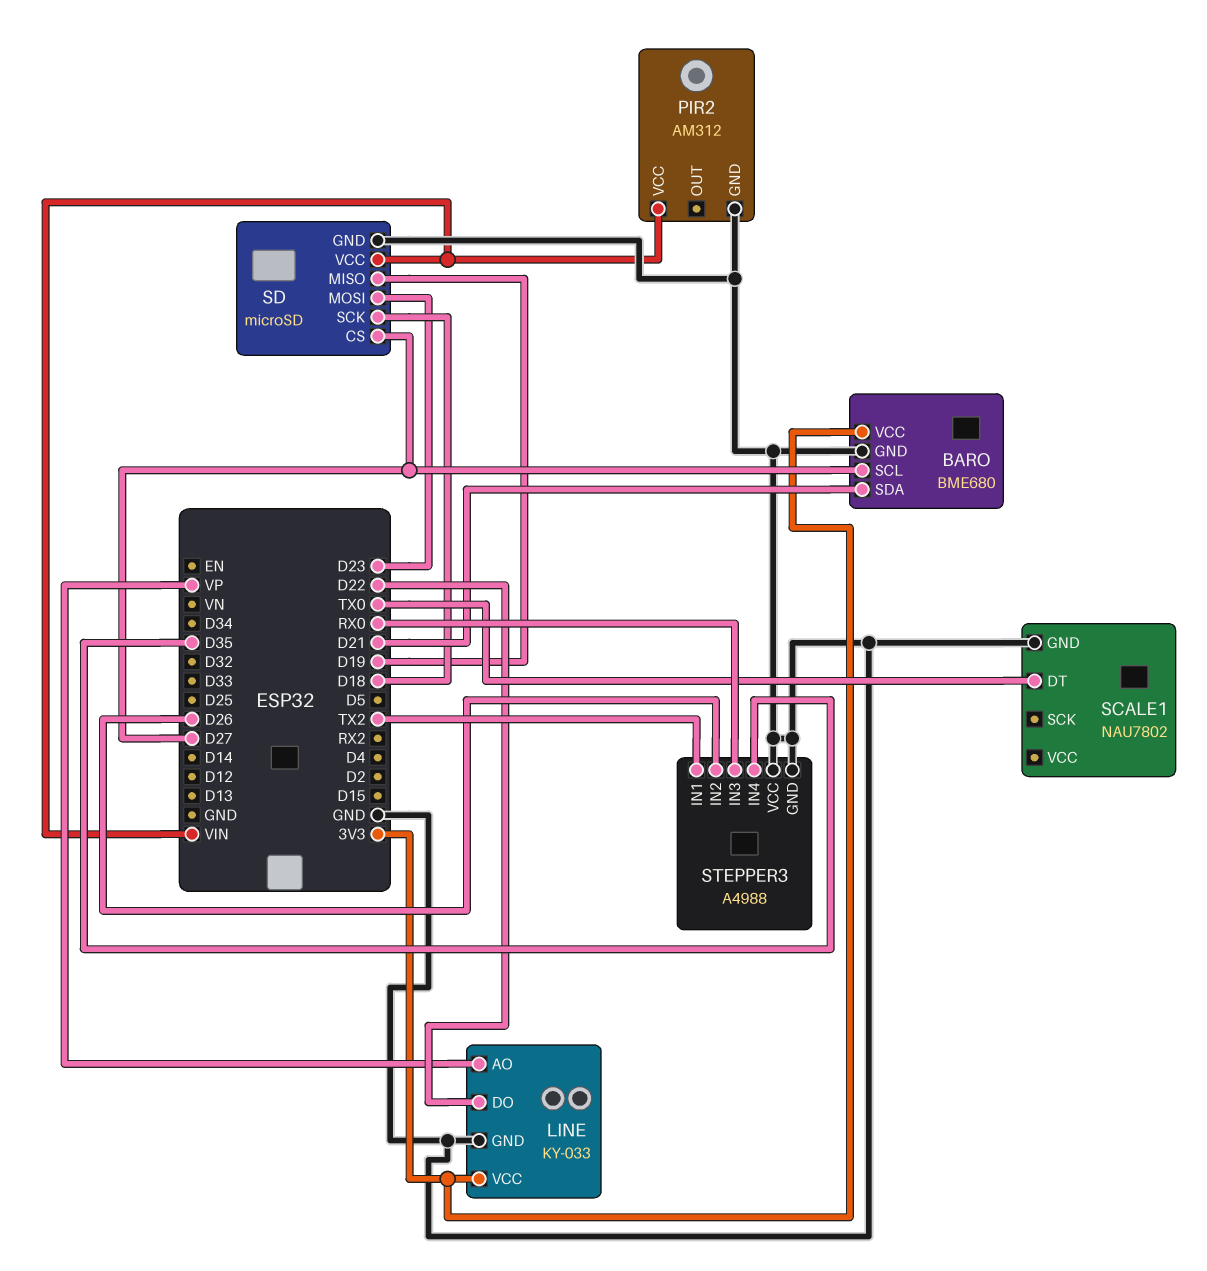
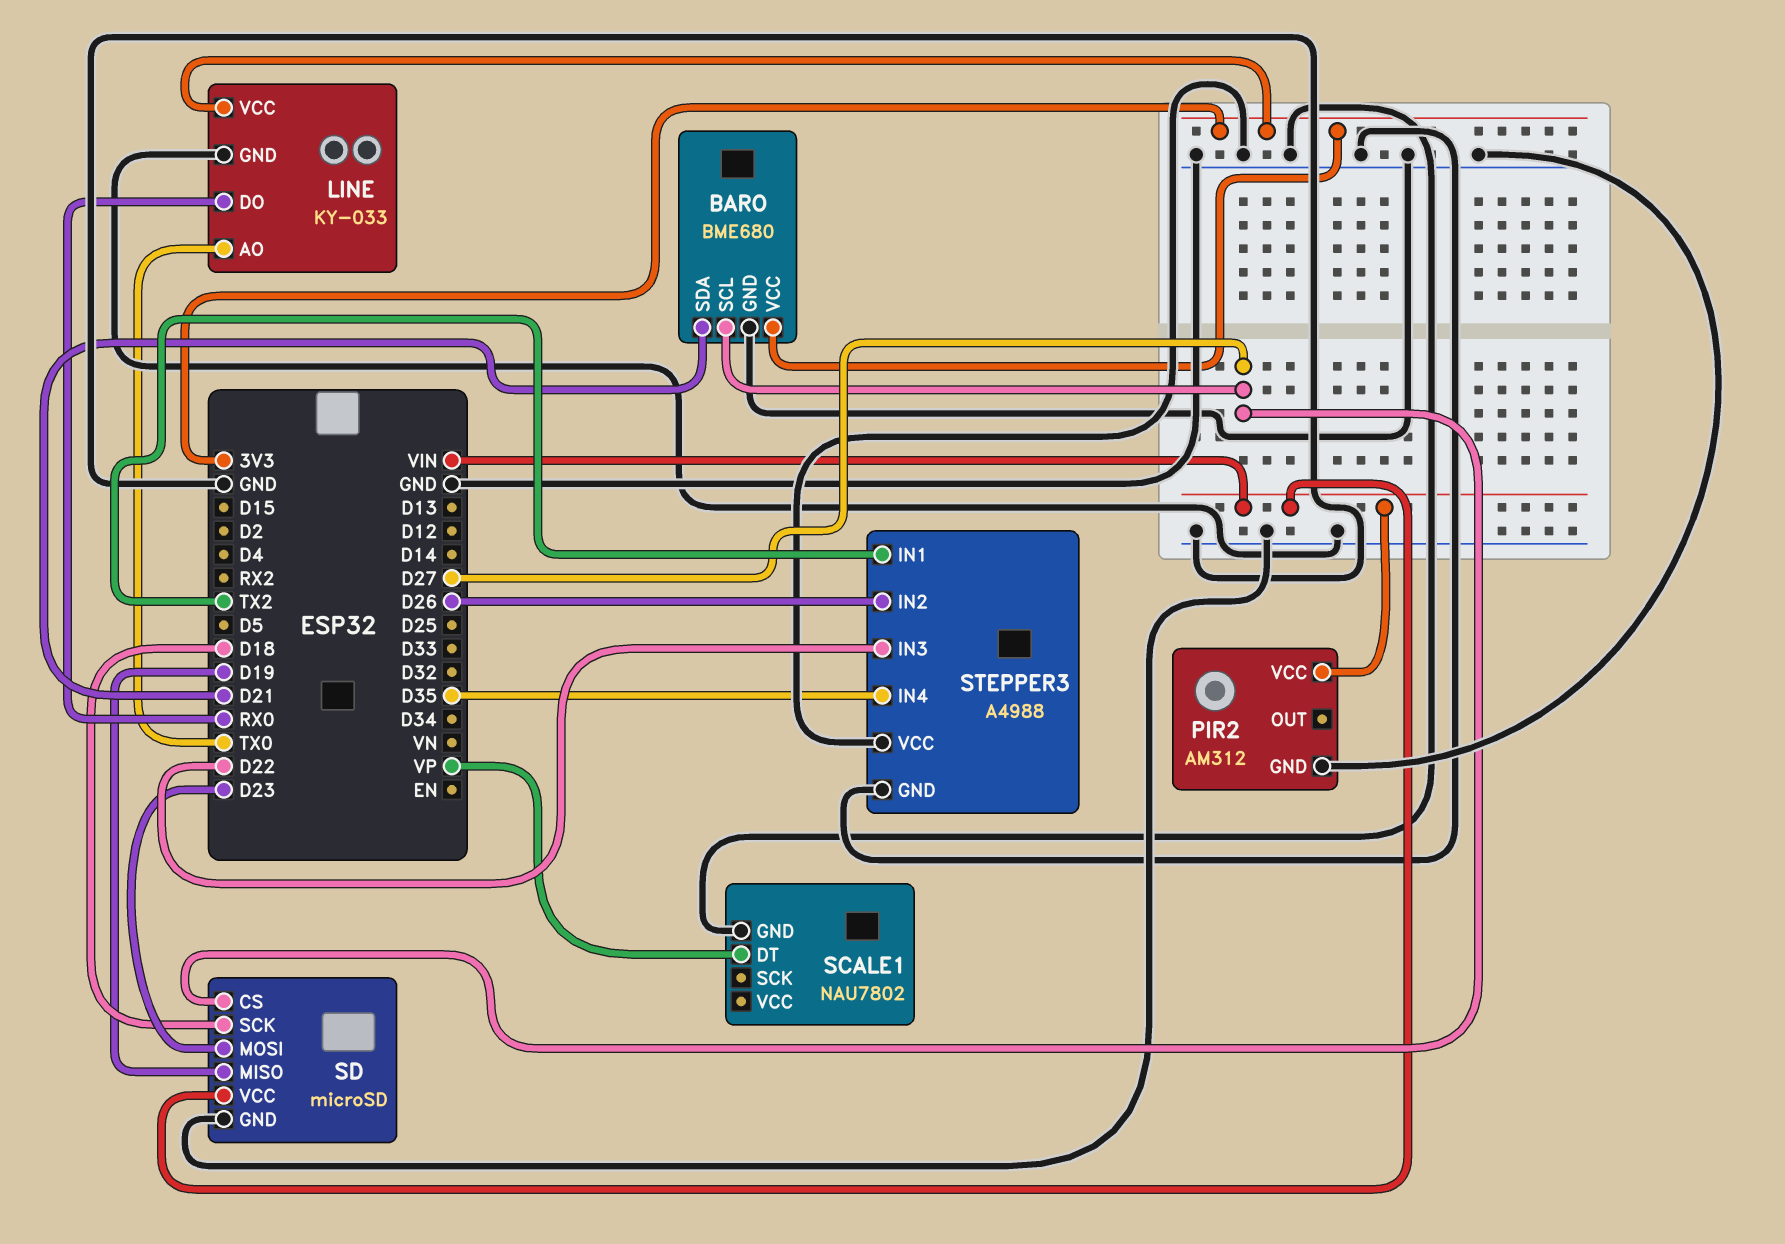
LINE pin AO: VP -> TX0
LINE pin DO: D22 -> RX0
SCALE1 pin DT: TX0 -> VP
STEPPER3 pin IN3: RX0 -> D22

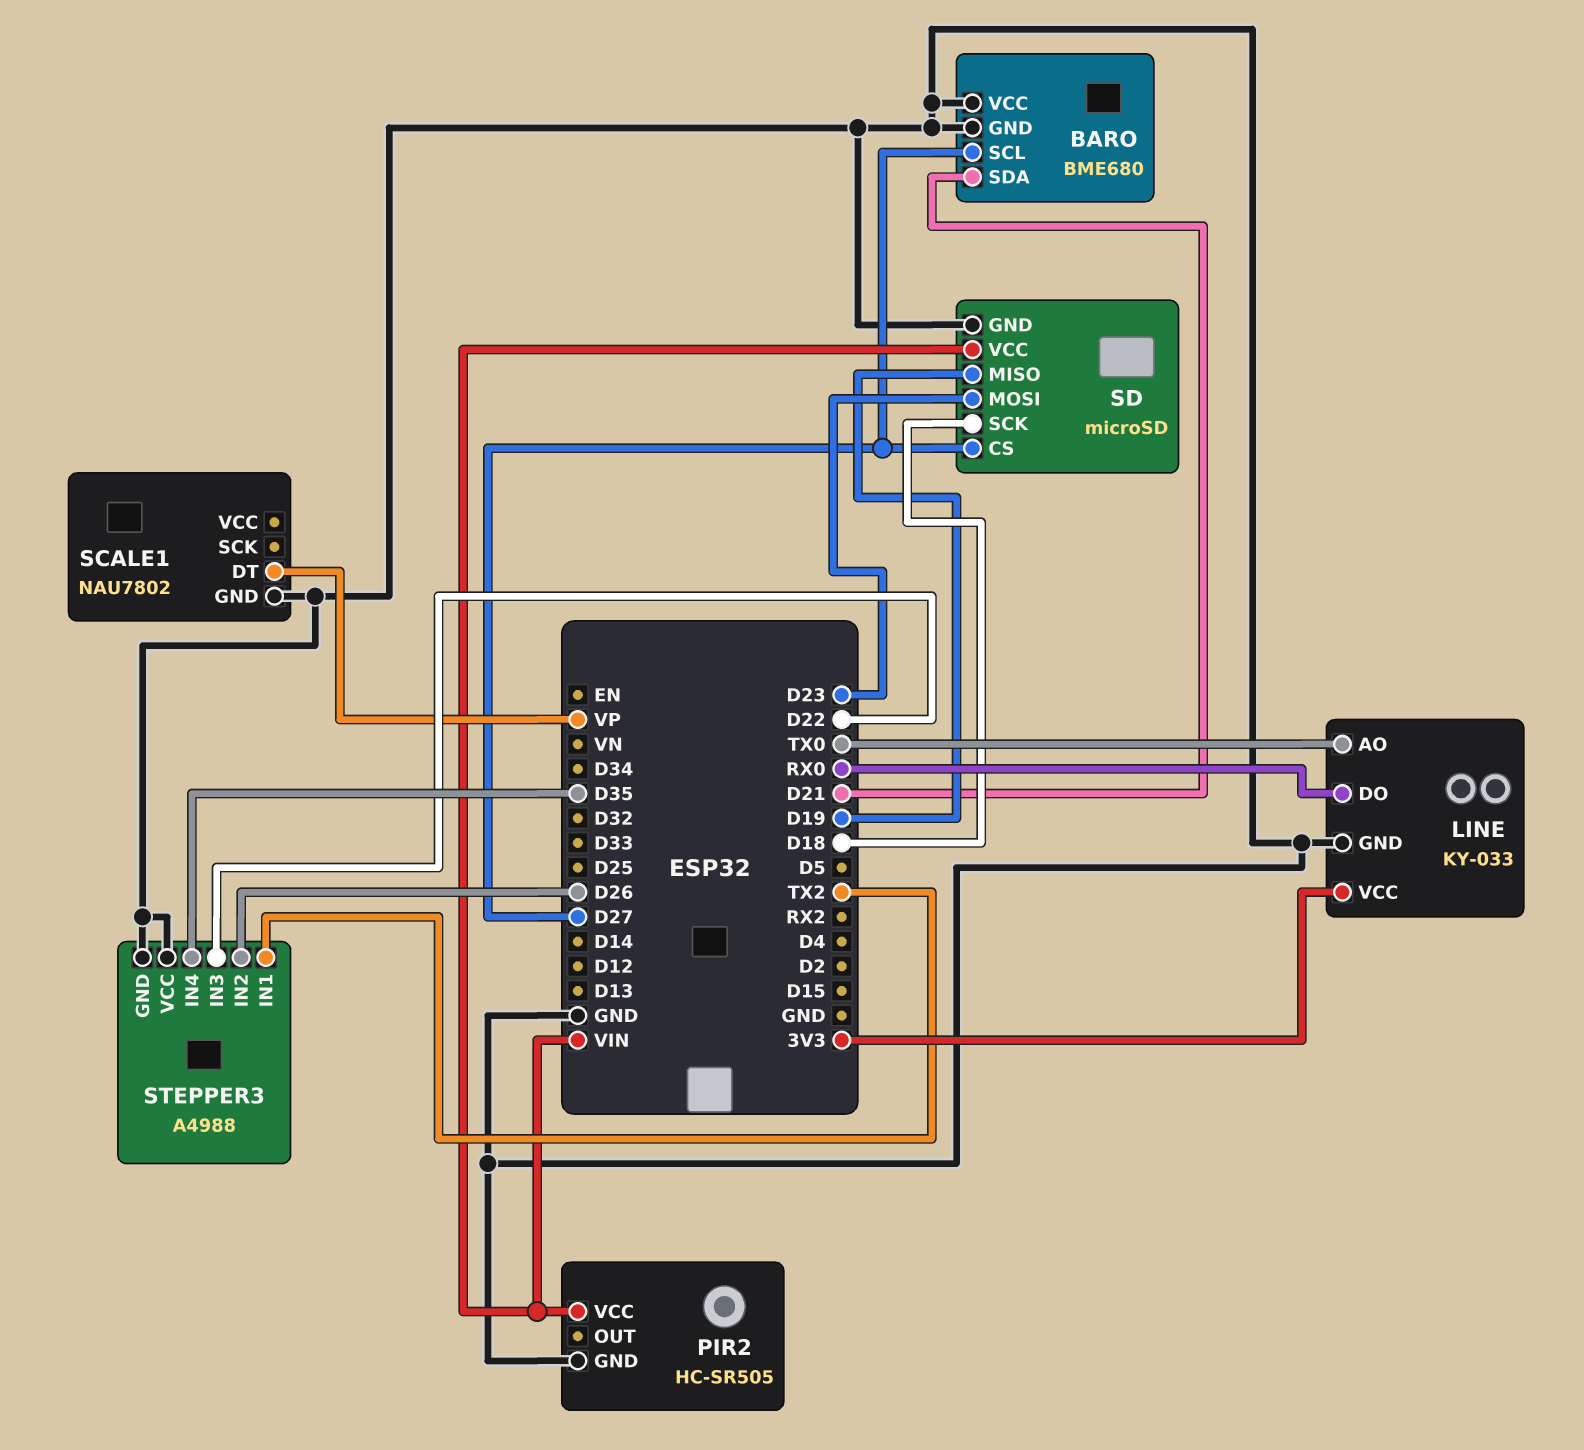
BARO pin VCC: 3V3 -> GND
PIR2: AM312 -> HC-SR505

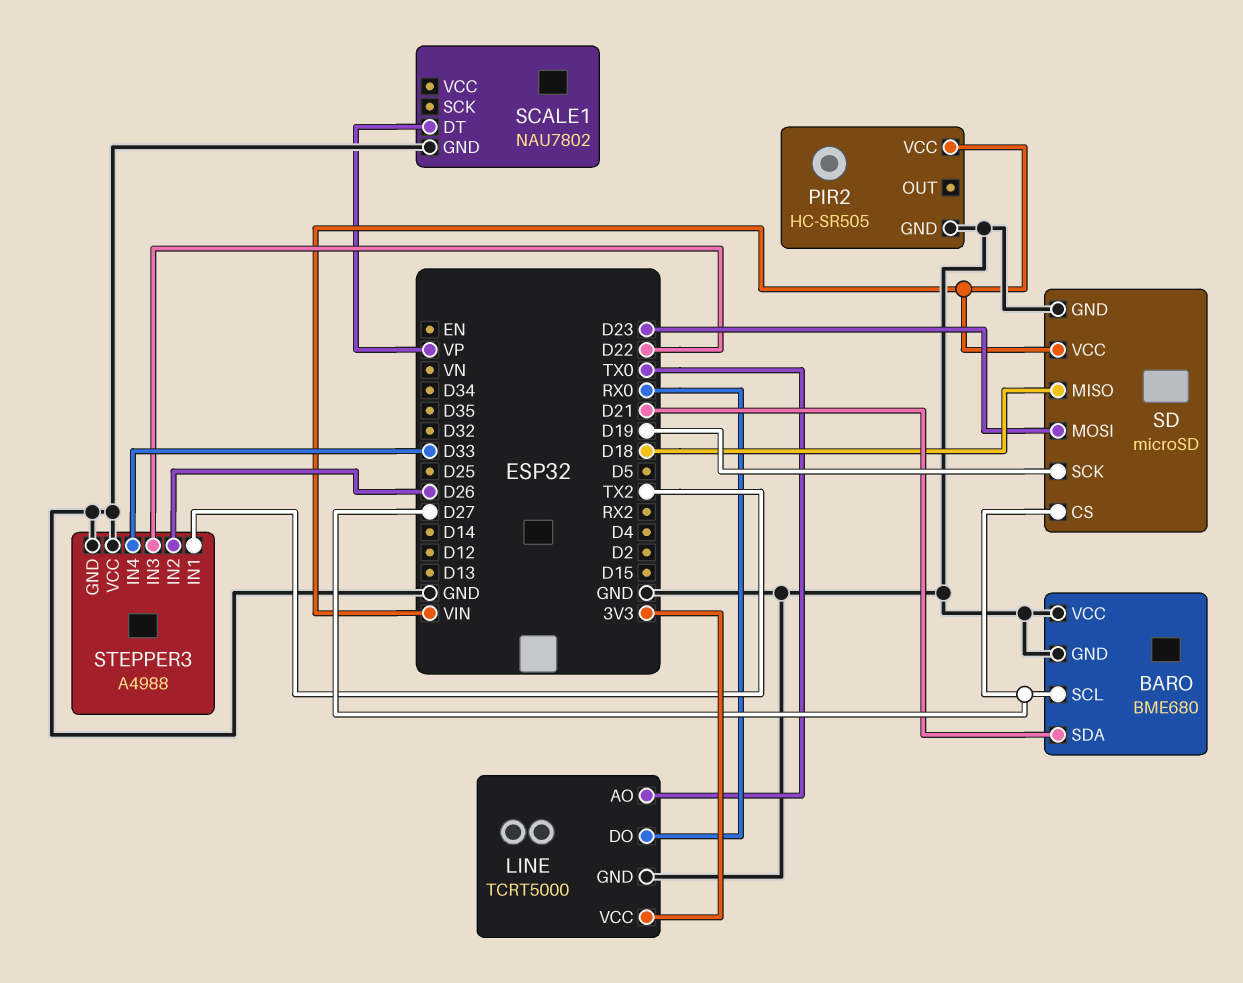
LINE: KY-033 -> TCRT5000
SD pin MISO: D19 -> D18
SD pin SCK: D18 -> D19
STEPPER3 pin IN4: D35 -> D33

